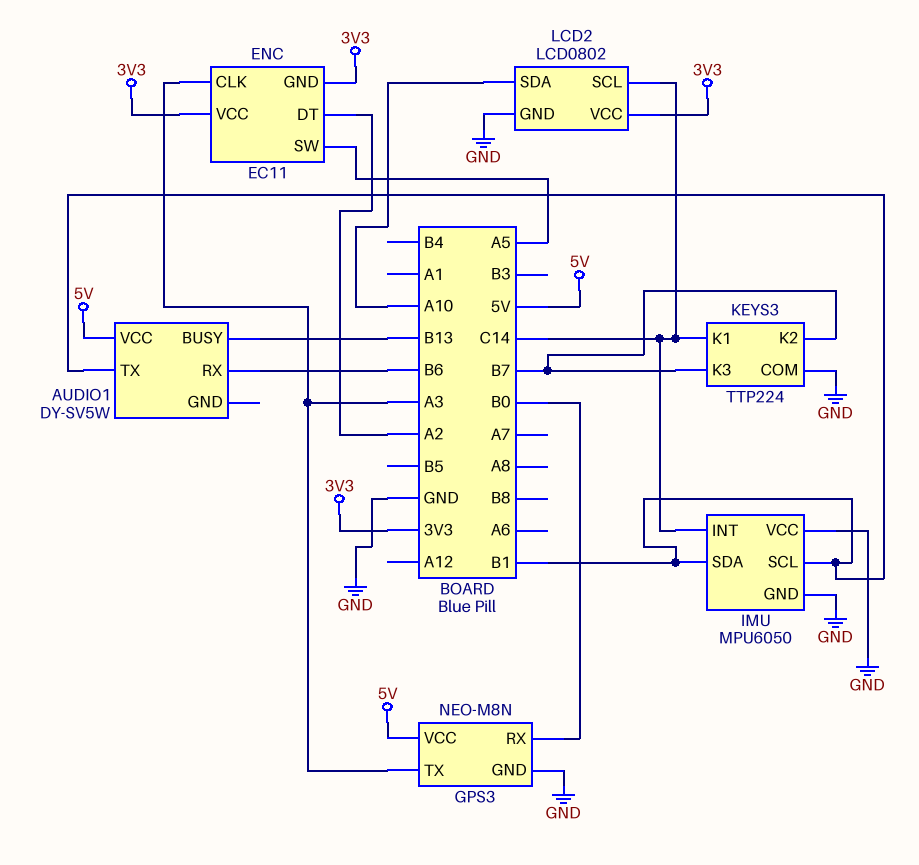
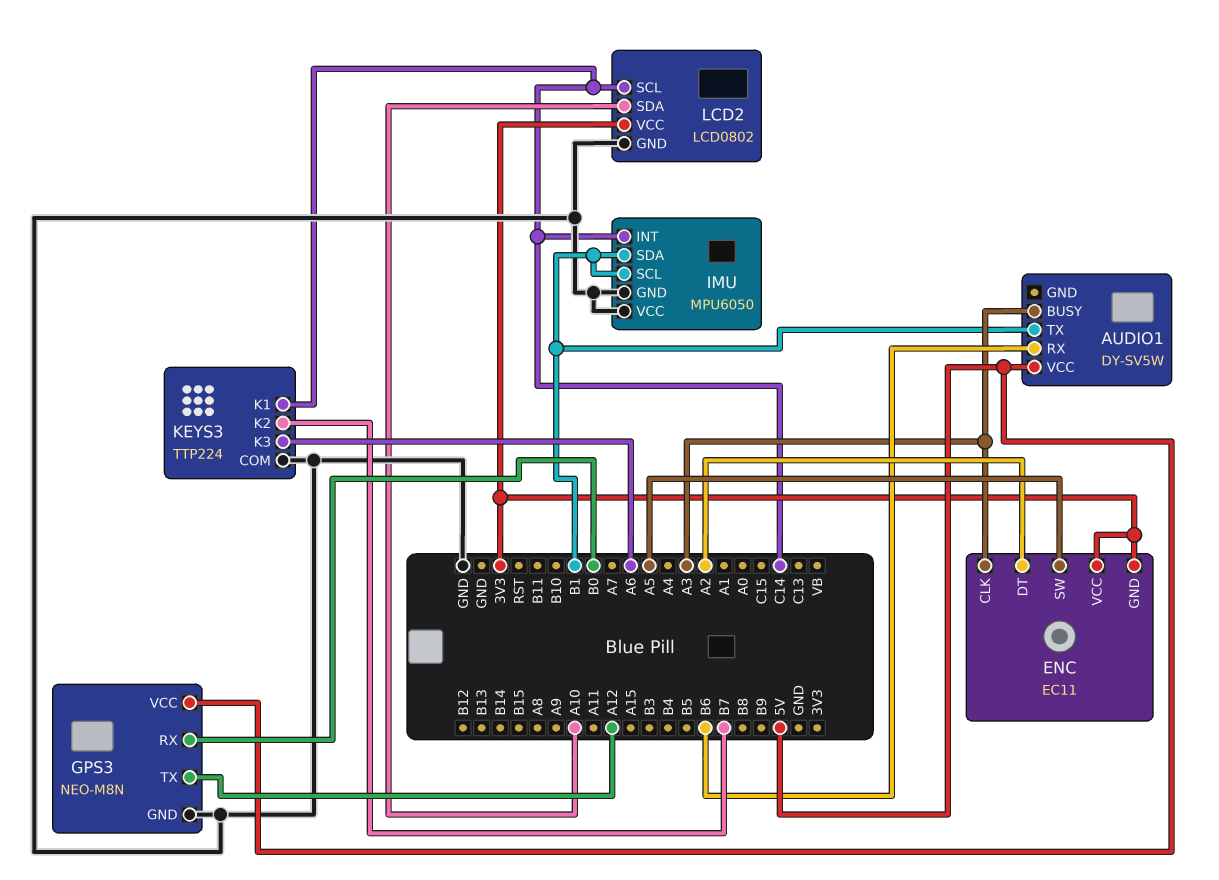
AUDIO1 pin BUSY: B13 -> A3
GPS3 pin TX: A3 -> A12
KEYS3 pin K3: B7 -> A6

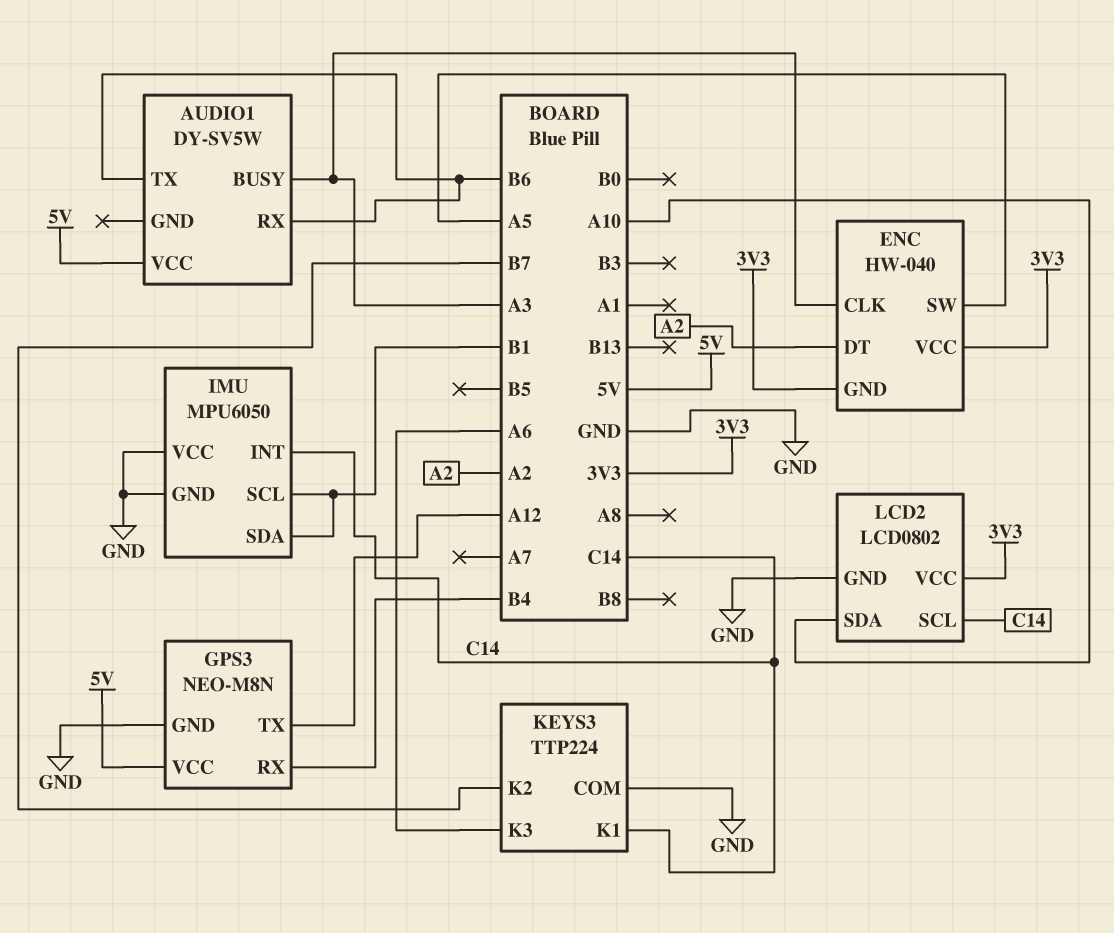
AUDIO1 pin TX: B1 -> B6
ENC: EC11 -> HW-040
GPS3 pin RX: B0 -> B4

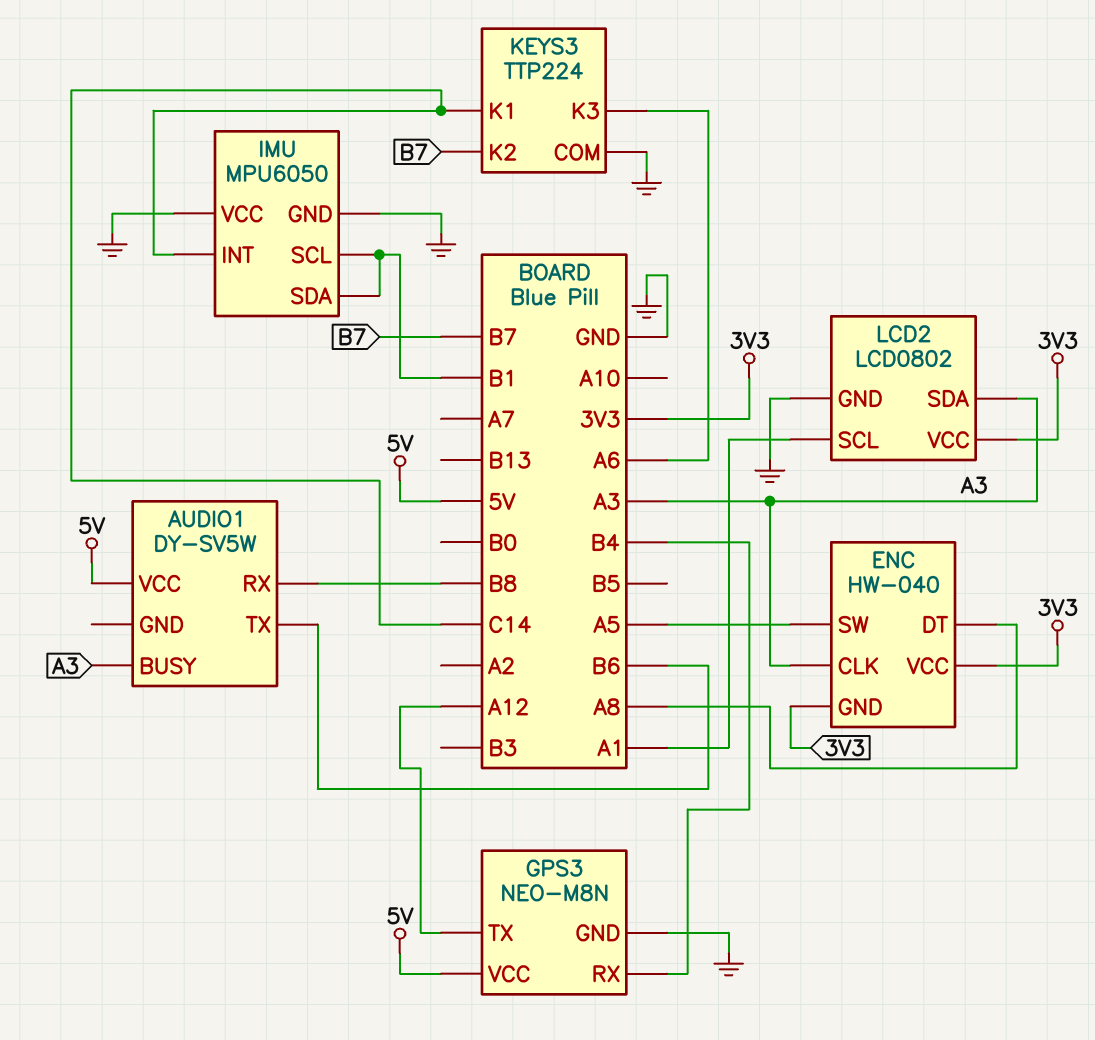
AUDIO1 pin RX: B6 -> B8
ENC pin DT: A2 -> A8
LCD2 pin SCL: C14 -> A1
LCD2 pin SDA: A10 -> A3

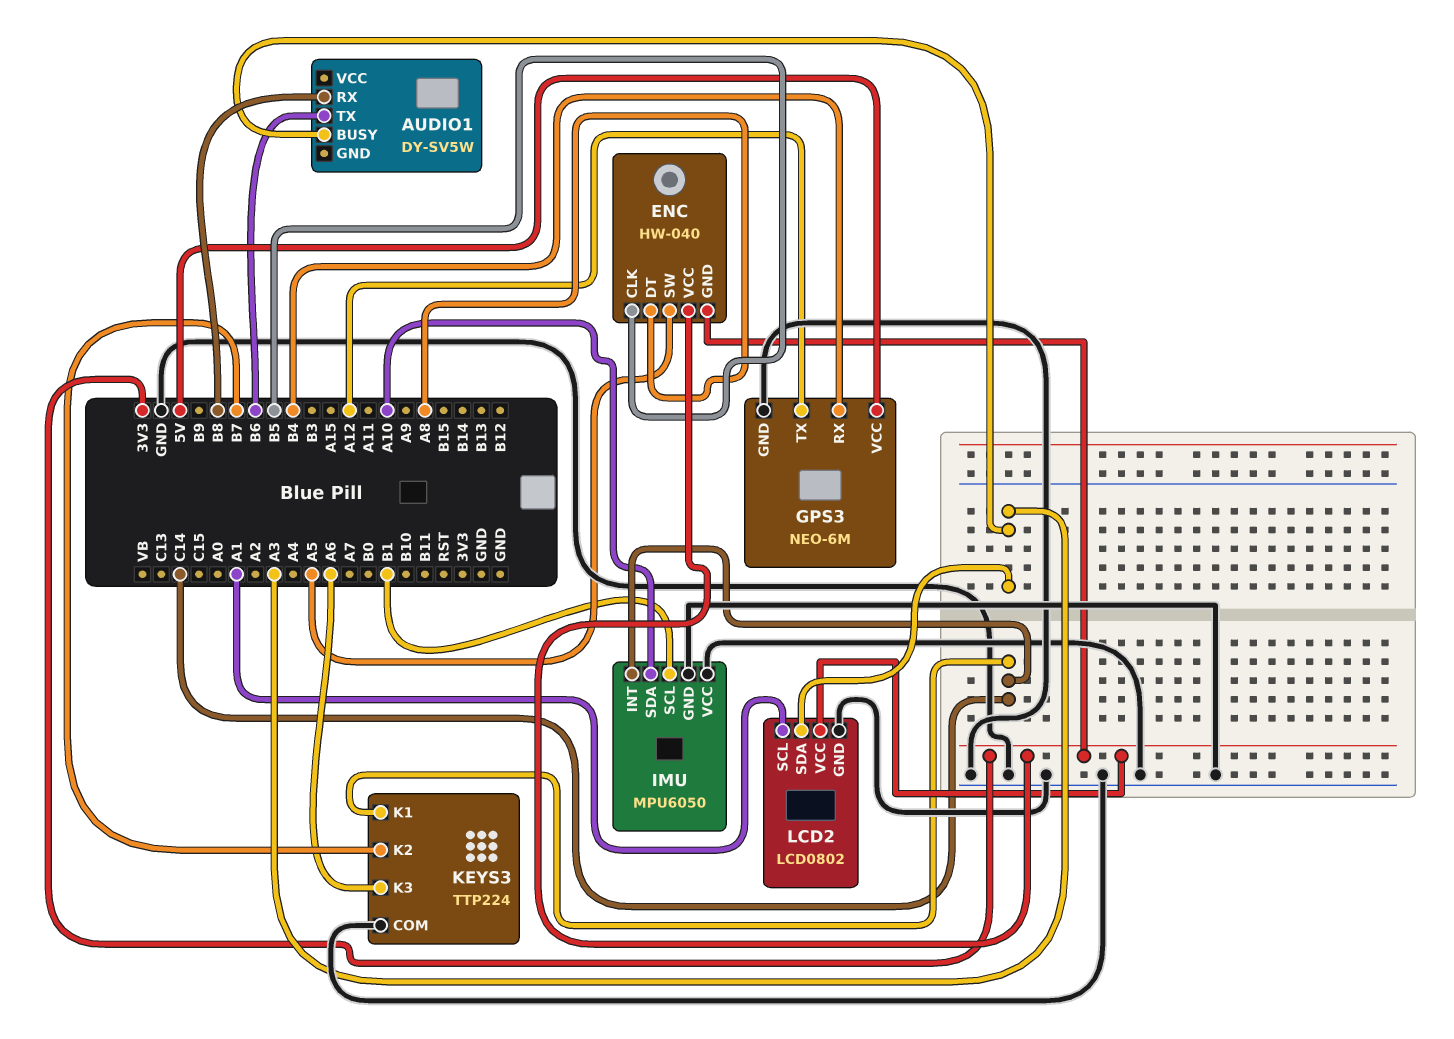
AUDIO1 pin VCC: 5V -> none
ENC pin CLK: A3 -> B5
GPS3: NEO-M8N -> NEO-6M
IMU pin SDA: B1 -> A10

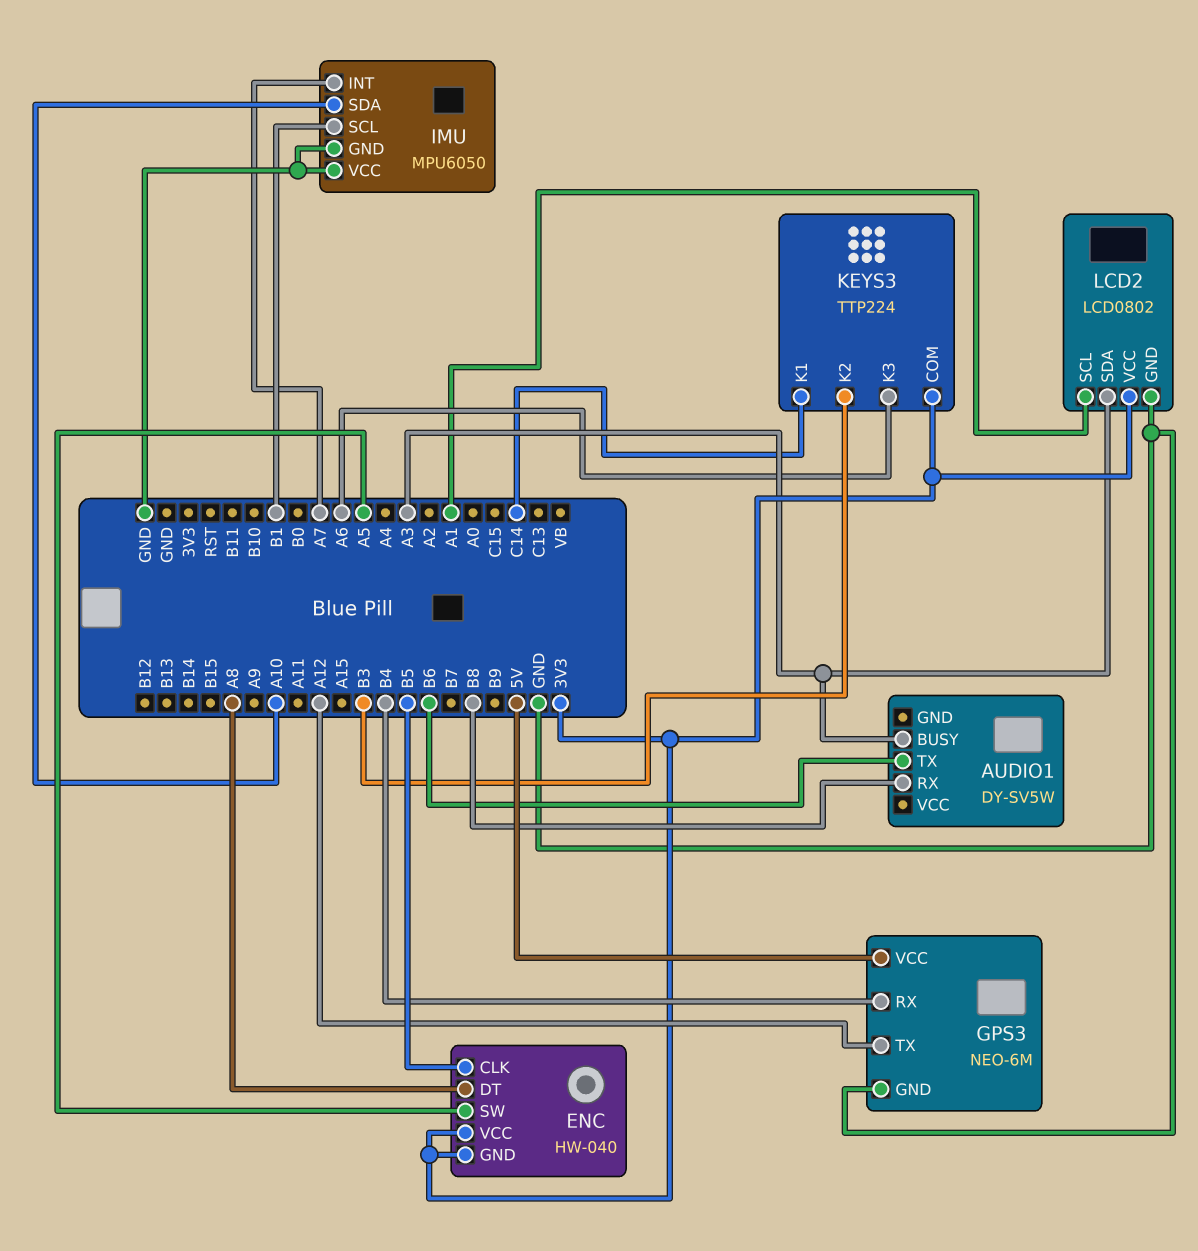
IMU pin INT: C14 -> A7
KEYS3 pin COM: GND -> 3V3
KEYS3 pin K2: B7 -> B3

